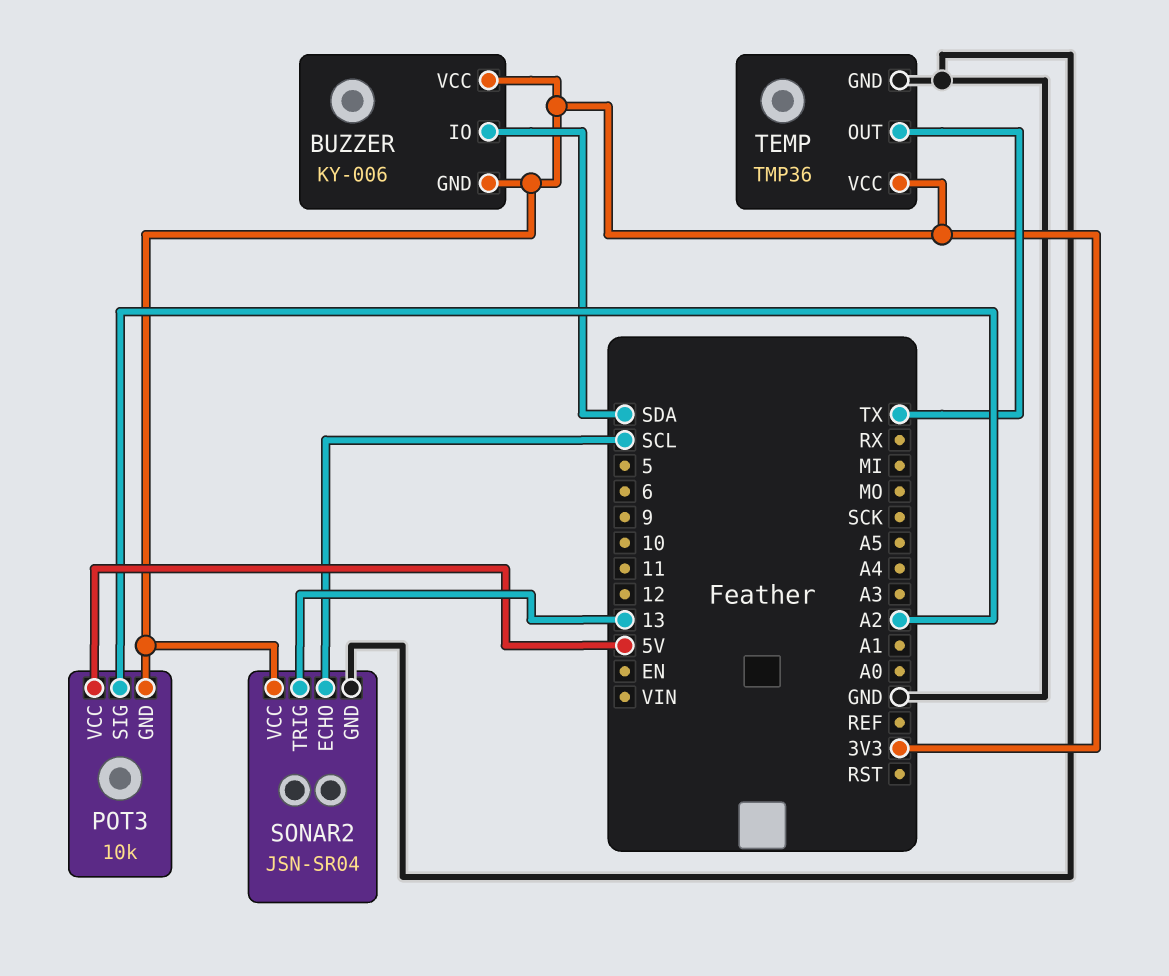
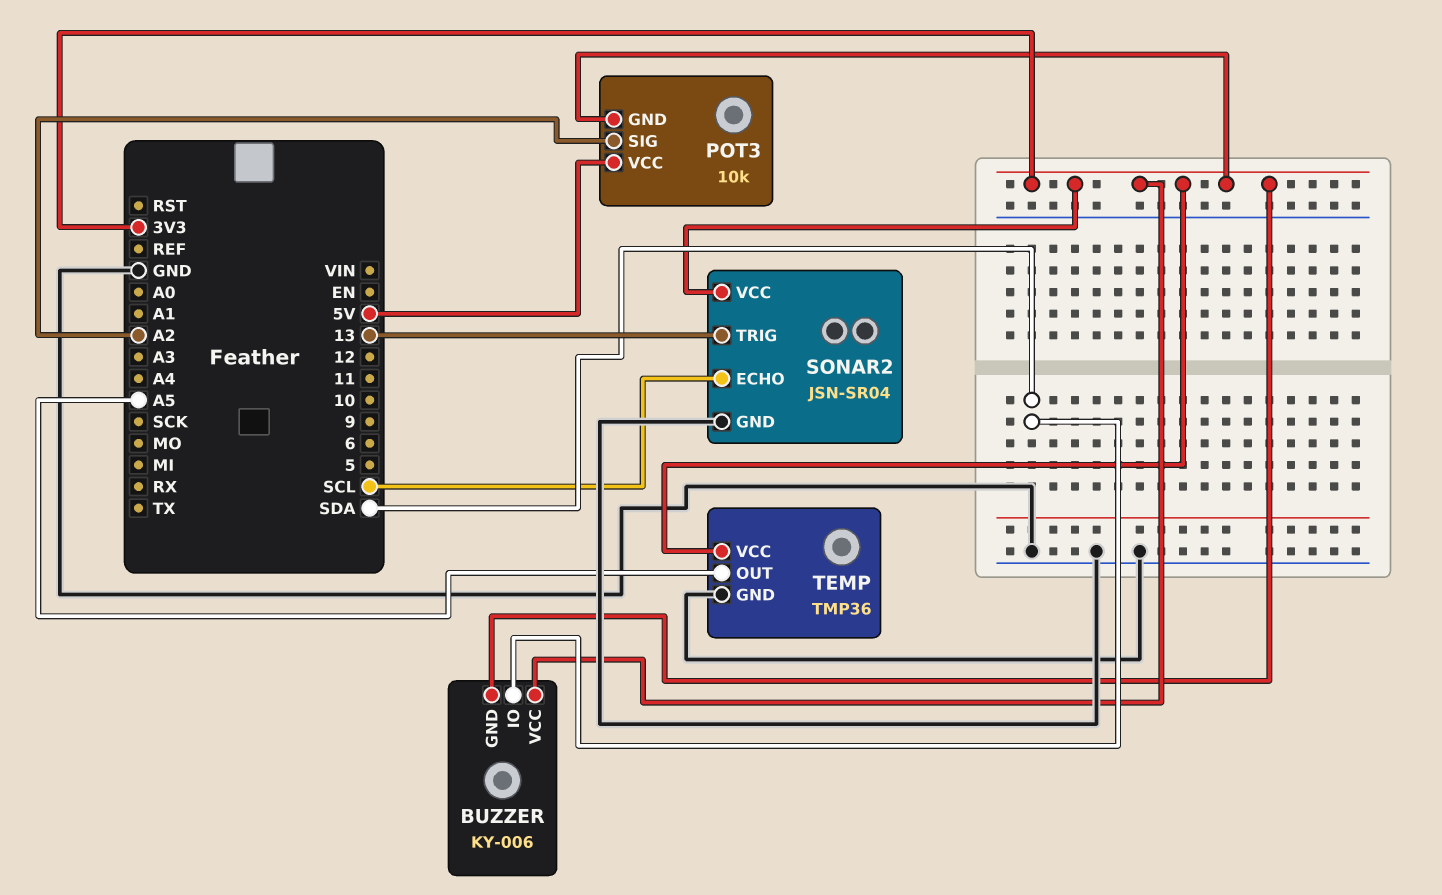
TEMP pin OUT: TX -> A5

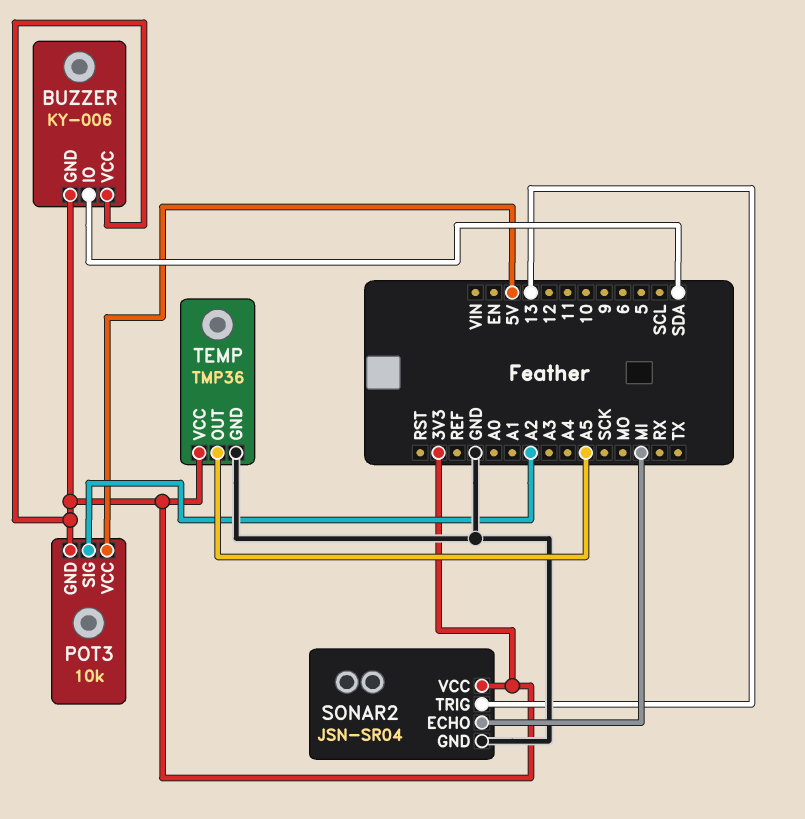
SONAR2 pin ECHO: SCL -> MI

